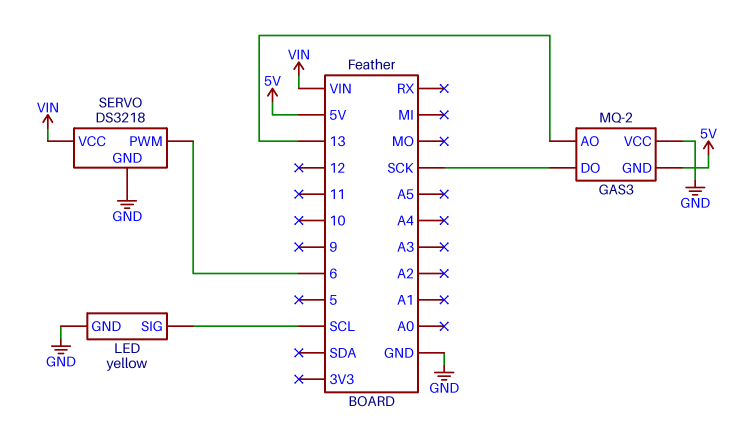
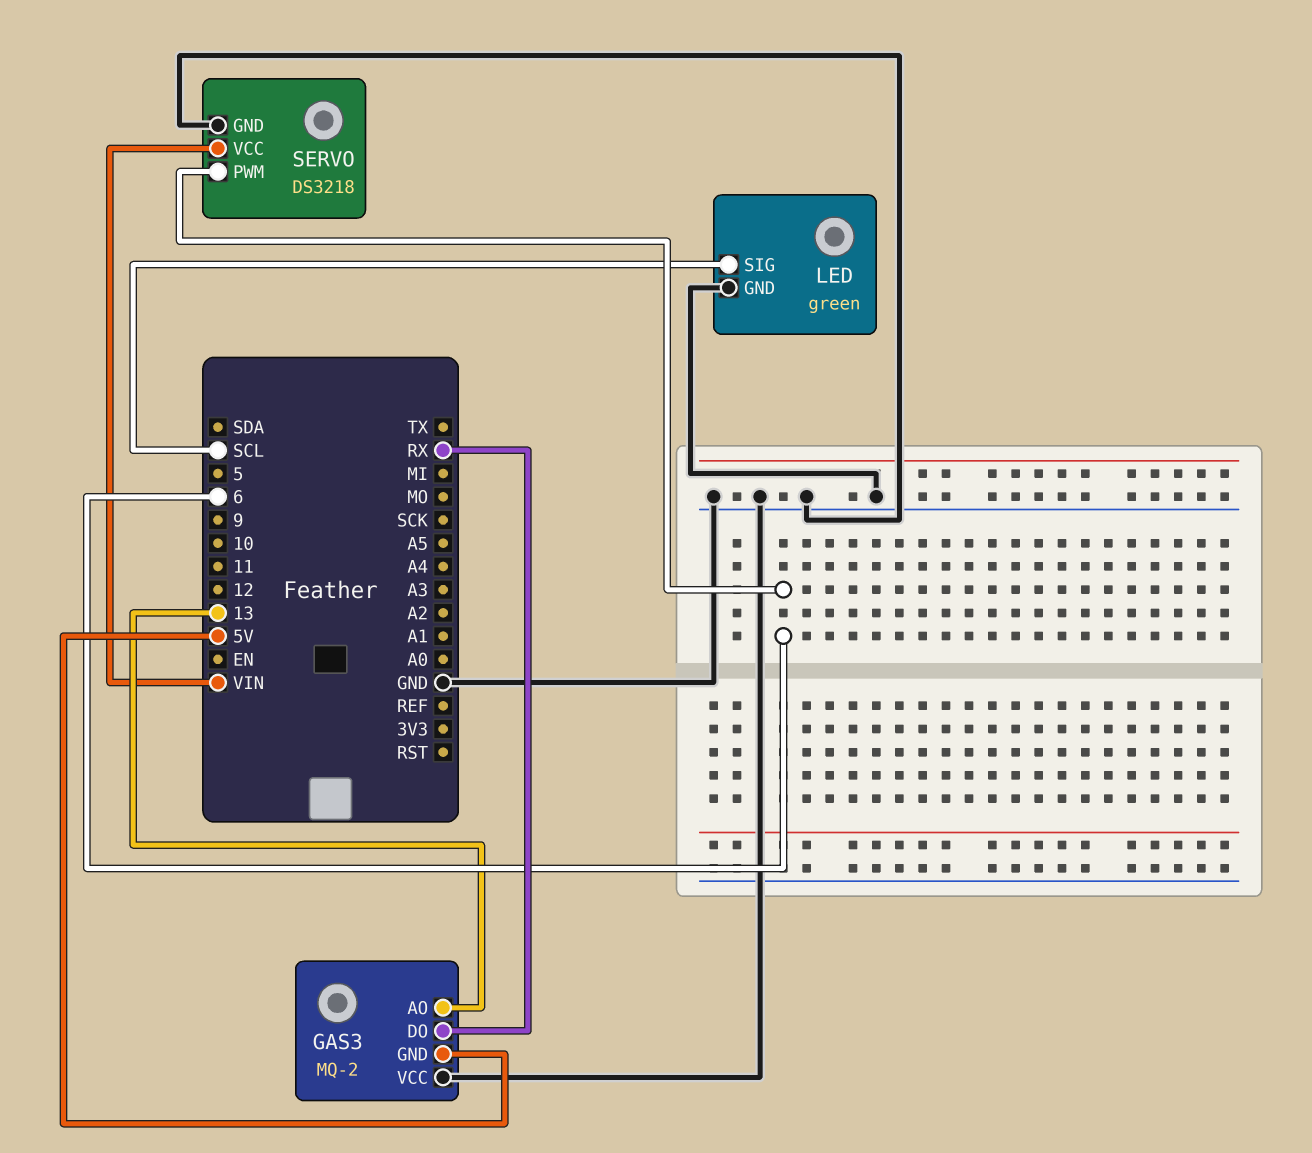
GAS3 pin DO: SCK -> RX
LED: yellow -> green

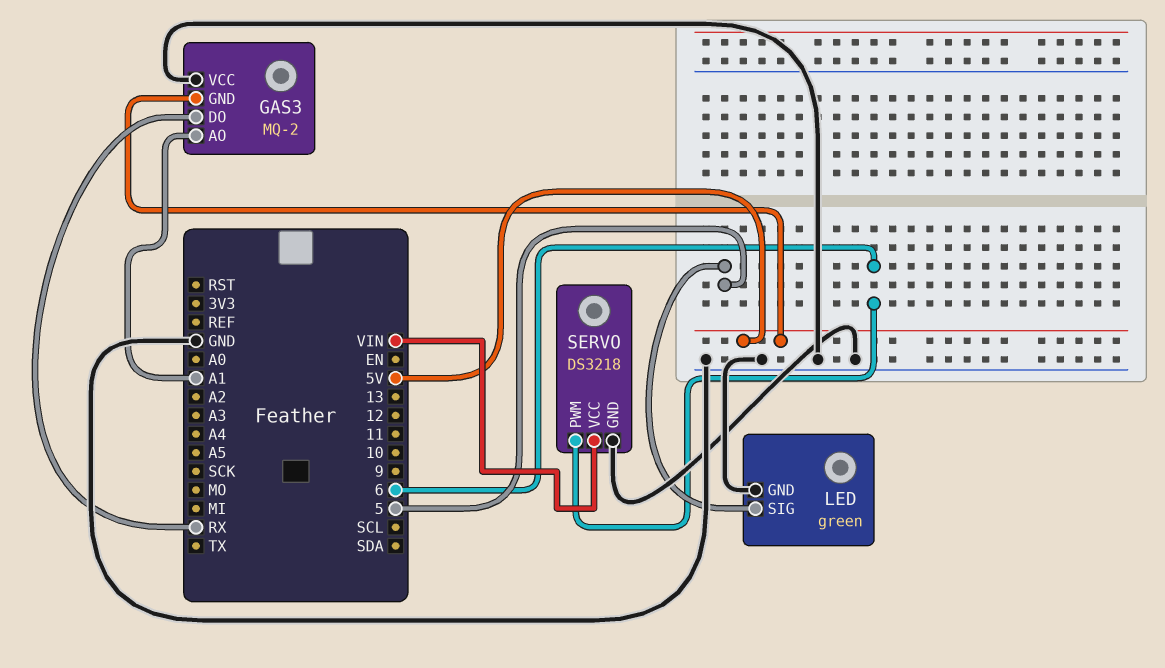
GAS3 pin AO: 13 -> A1
LED pin SIG: SCL -> 5

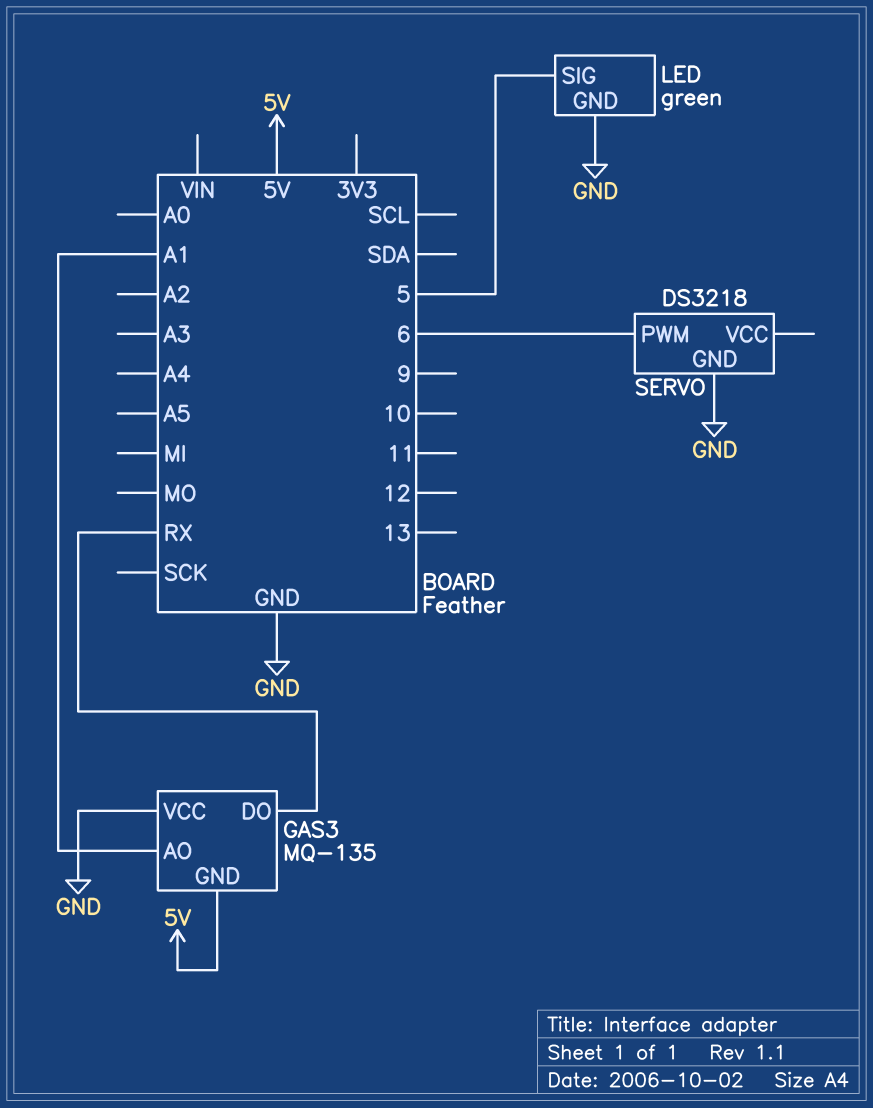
GAS3: MQ-2 -> MQ-135
SERVO pin VCC: VIN -> none

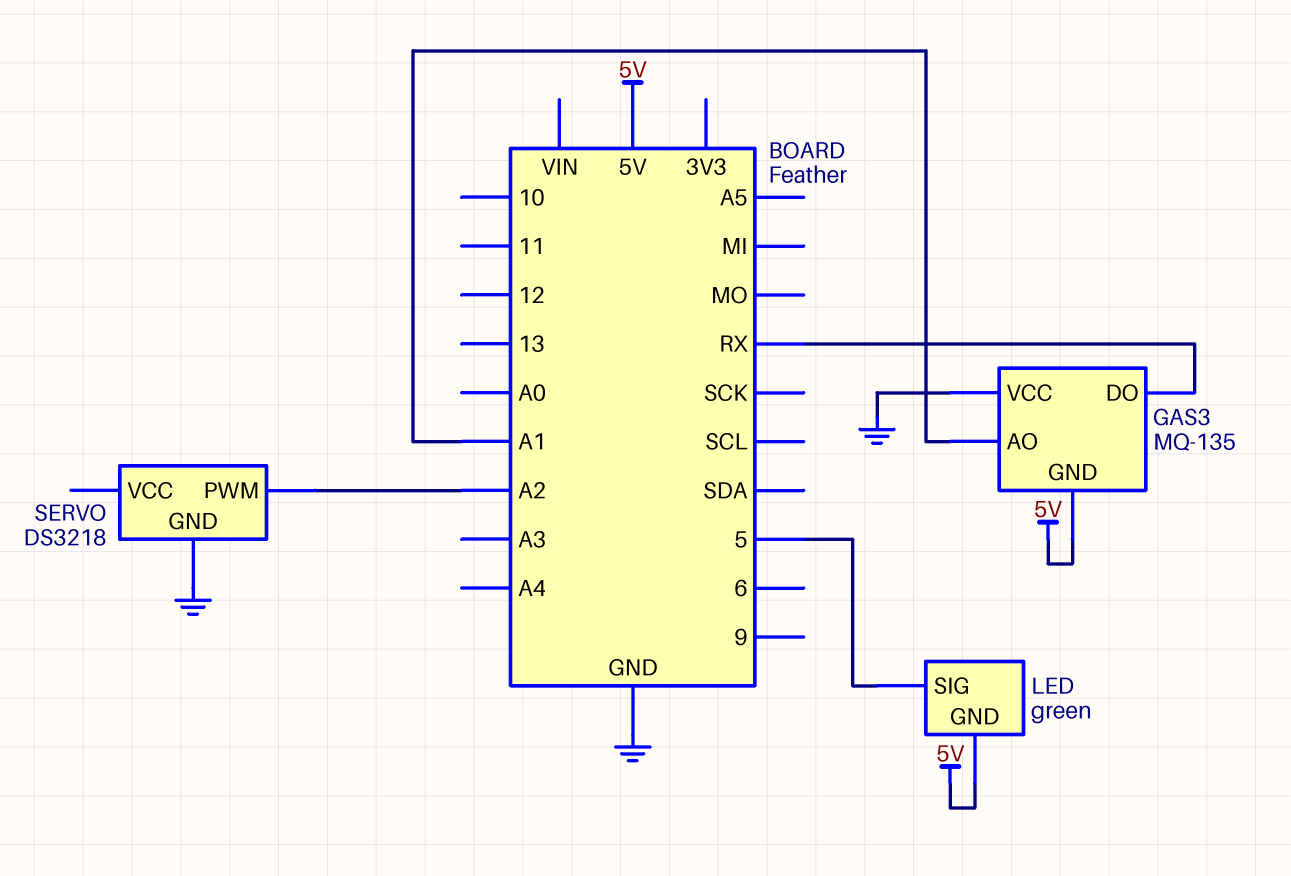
LED pin GND: GND -> 5V
SERVO pin PWM: 6 -> A2

